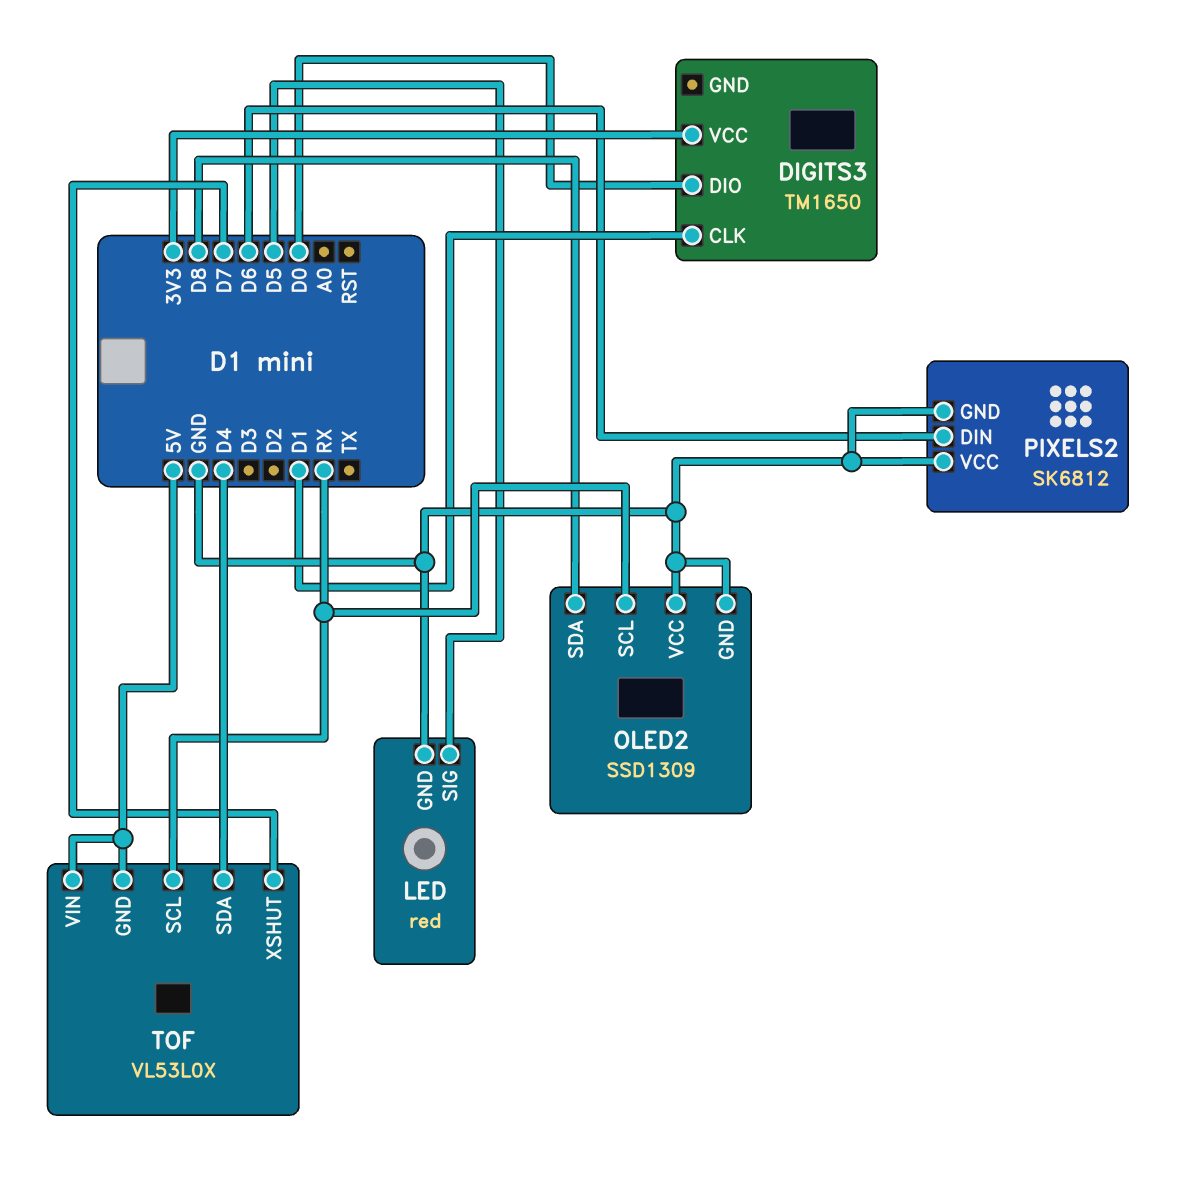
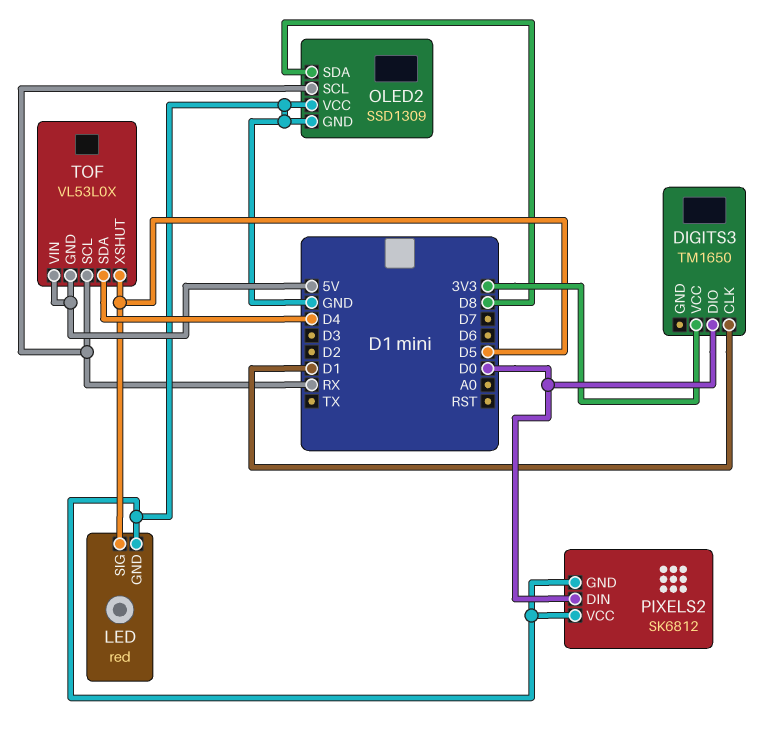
PIXELS2 pin DIN: D6 -> D0
TOF pin XSHUT: D7 -> D5

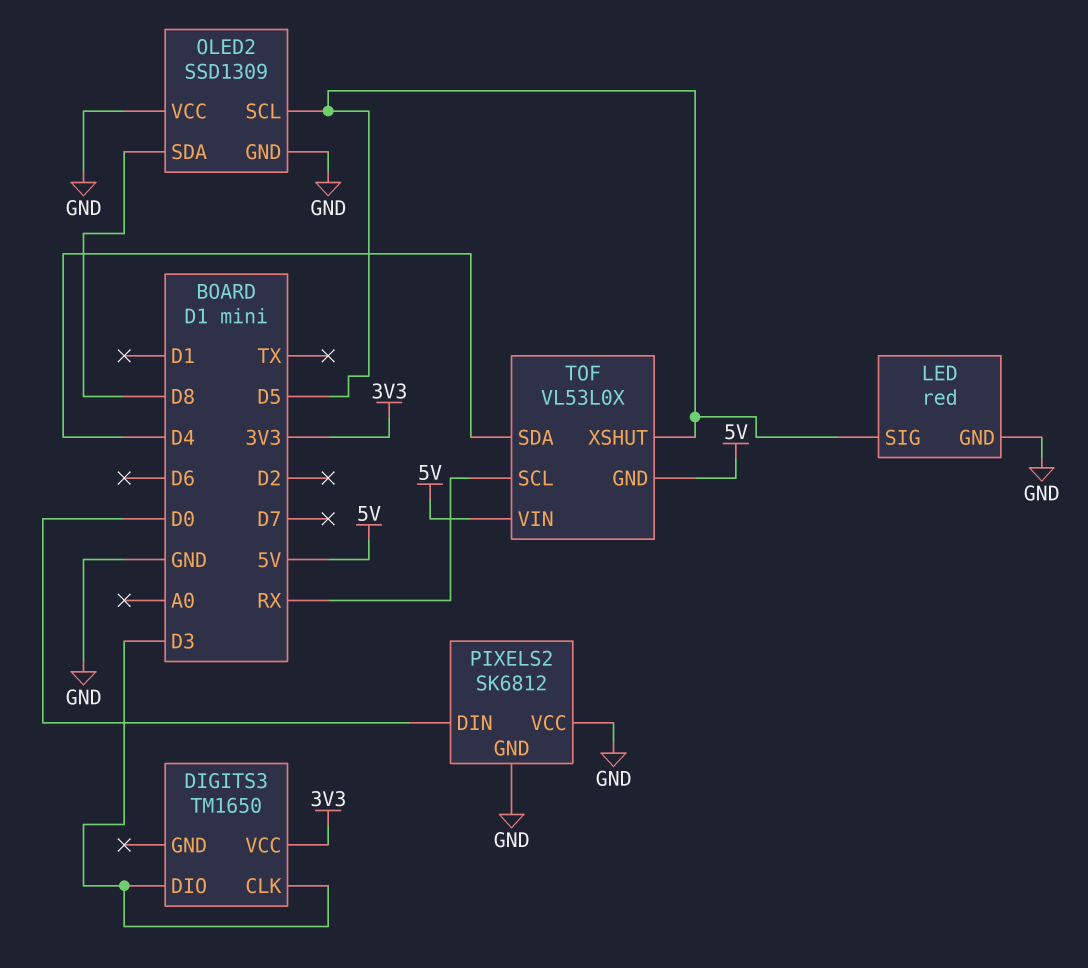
DIGITS3 pin CLK: D1 -> D3
DIGITS3 pin DIO: D0 -> D3
OLED2 pin SCL: RX -> D5

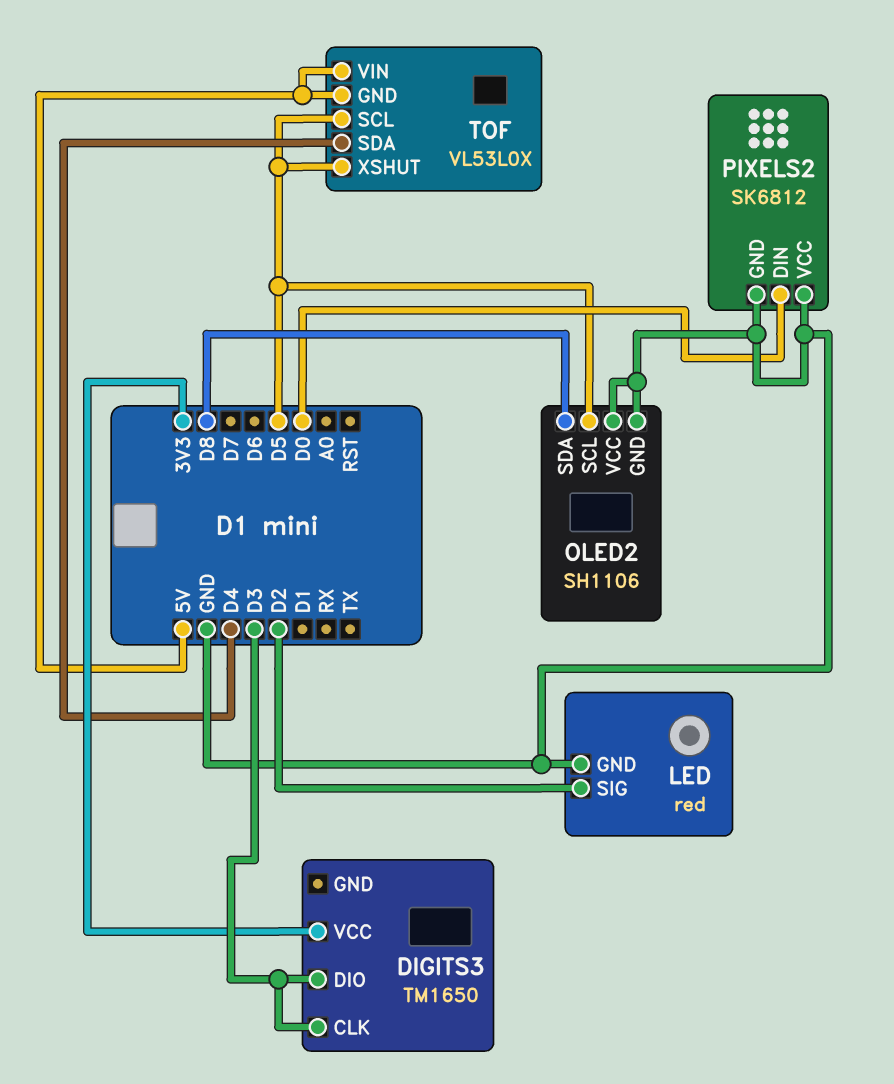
LED pin SIG: D5 -> D2
OLED2: SSD1309 -> SH1106
TOF pin SCL: RX -> D5

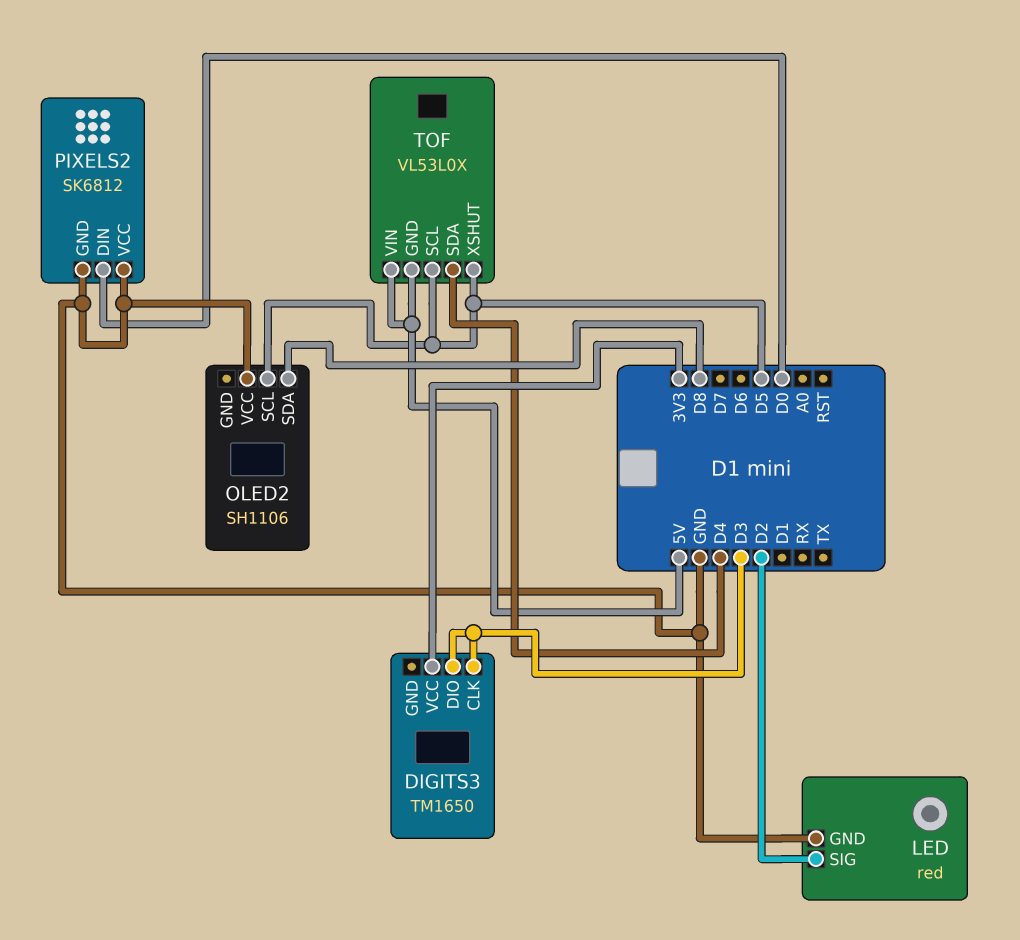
OLED2 pin GND: GND -> none

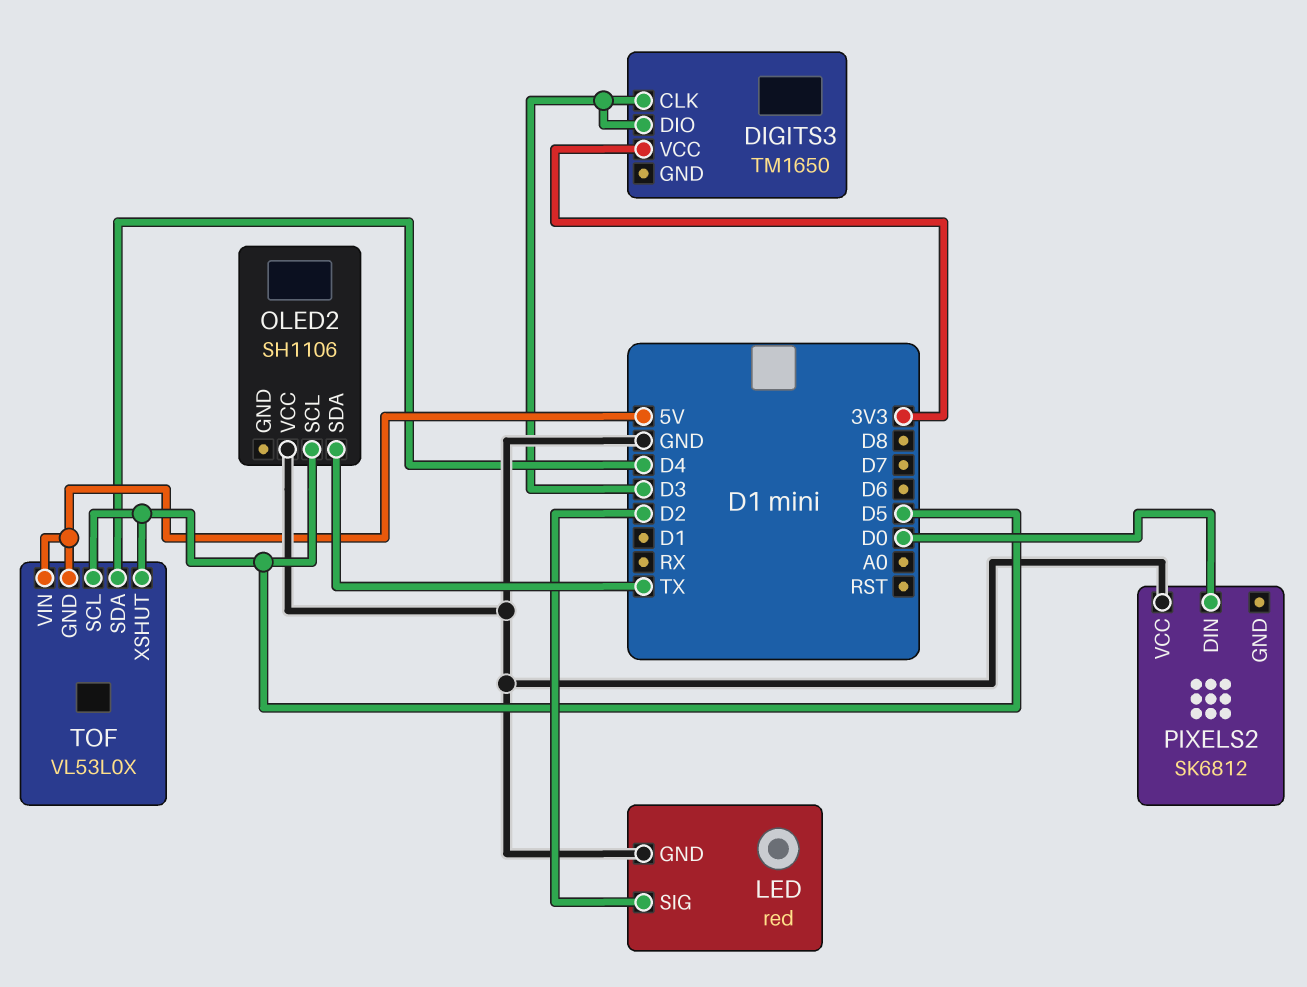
OLED2 pin SDA: D8 -> TX
PIXELS2 pin GND: GND -> none

